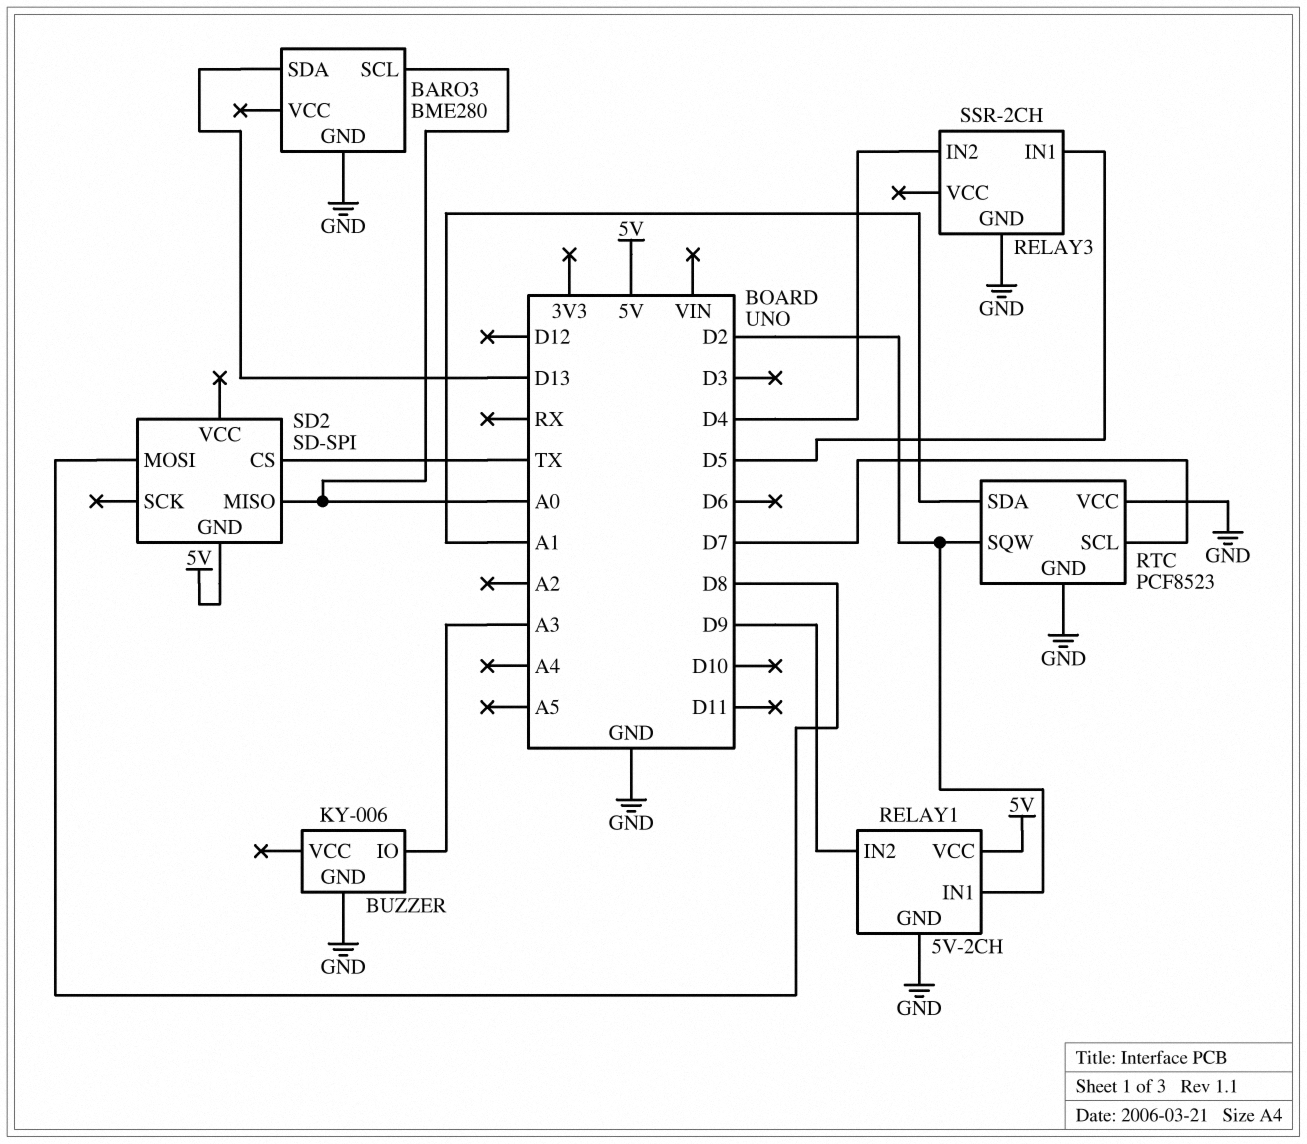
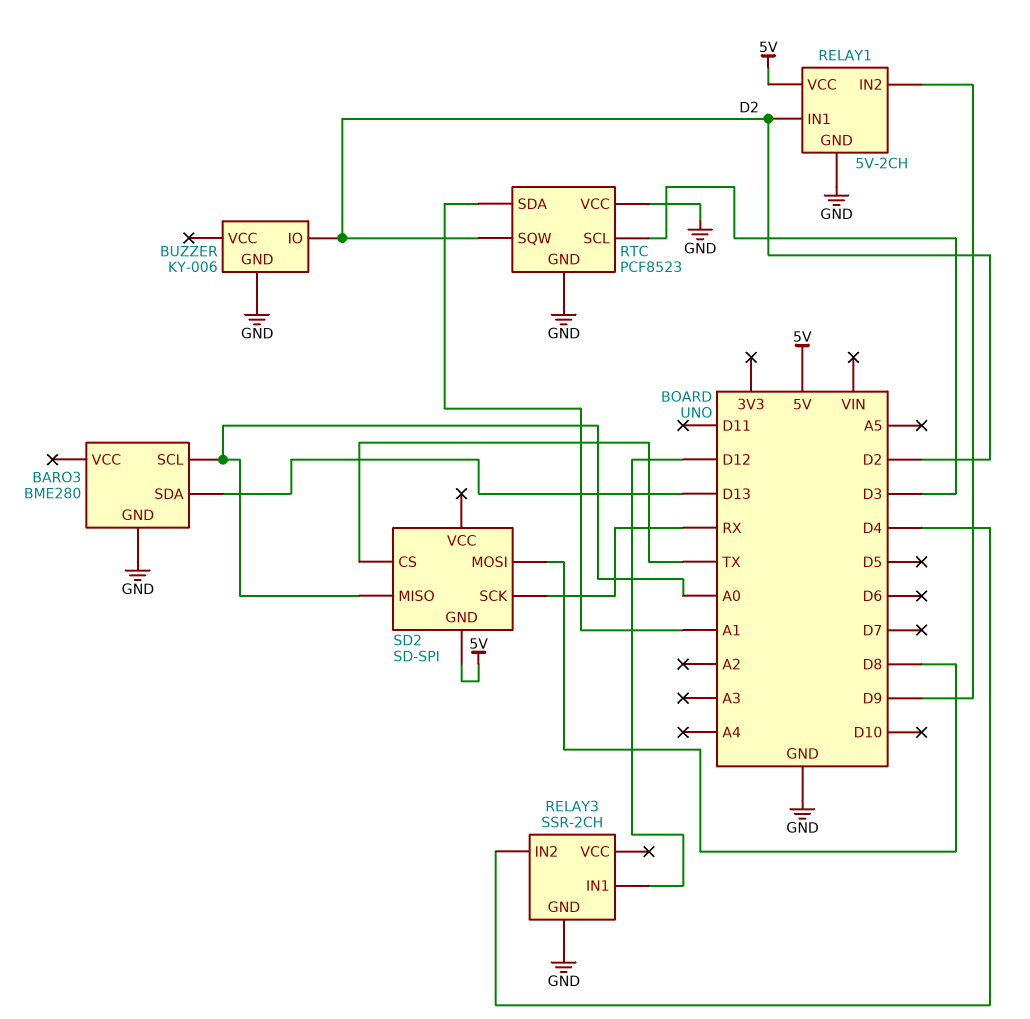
BUZZER pin IO: A3 -> D2
RELAY3 pin IN1: D5 -> D12
RTC pin SCL: D7 -> D3
SD2 pin SCK: none -> RX

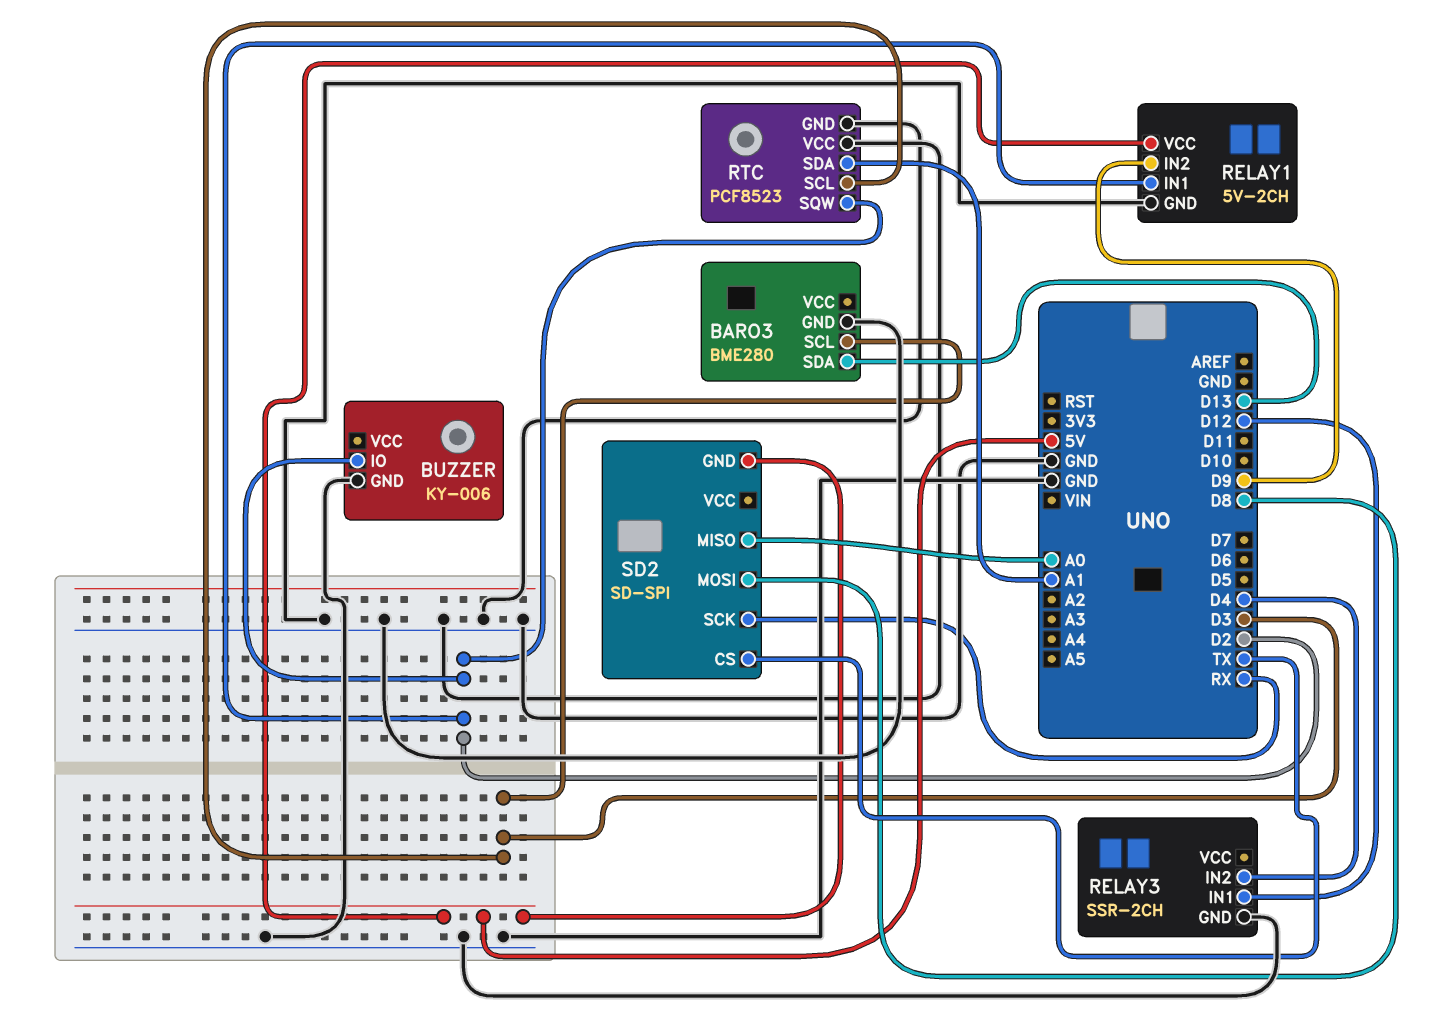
BARO3 pin SCL: A0 -> D3

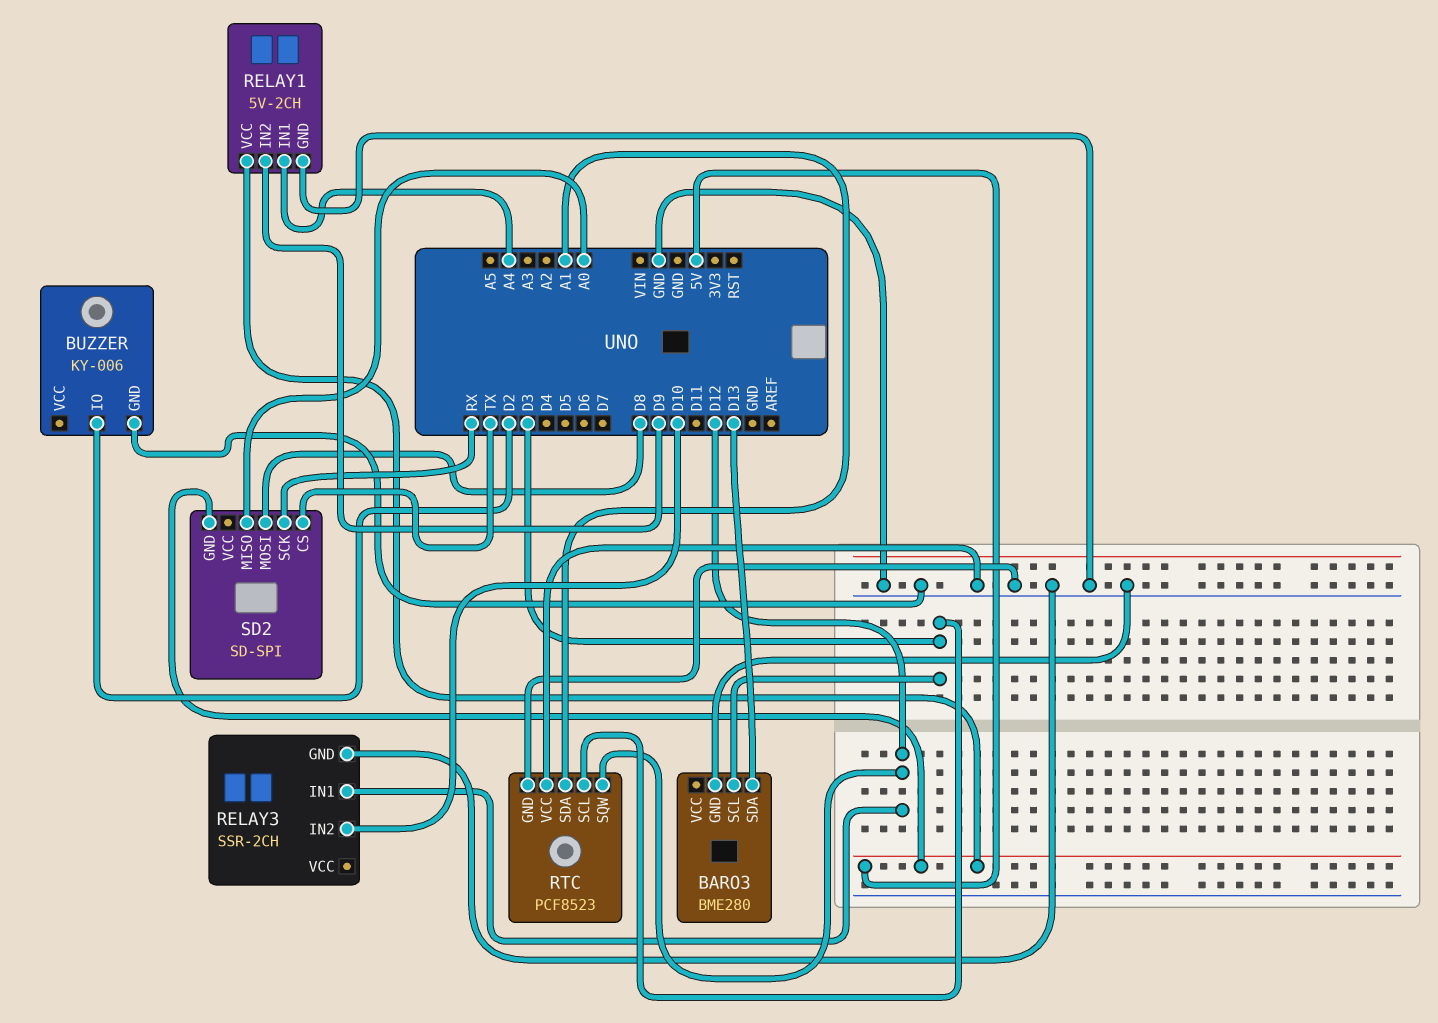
RELAY1 pin IN1: D2 -> A4
RELAY3 pin IN2: D4 -> D10
RTC pin SQW: D2 -> D12

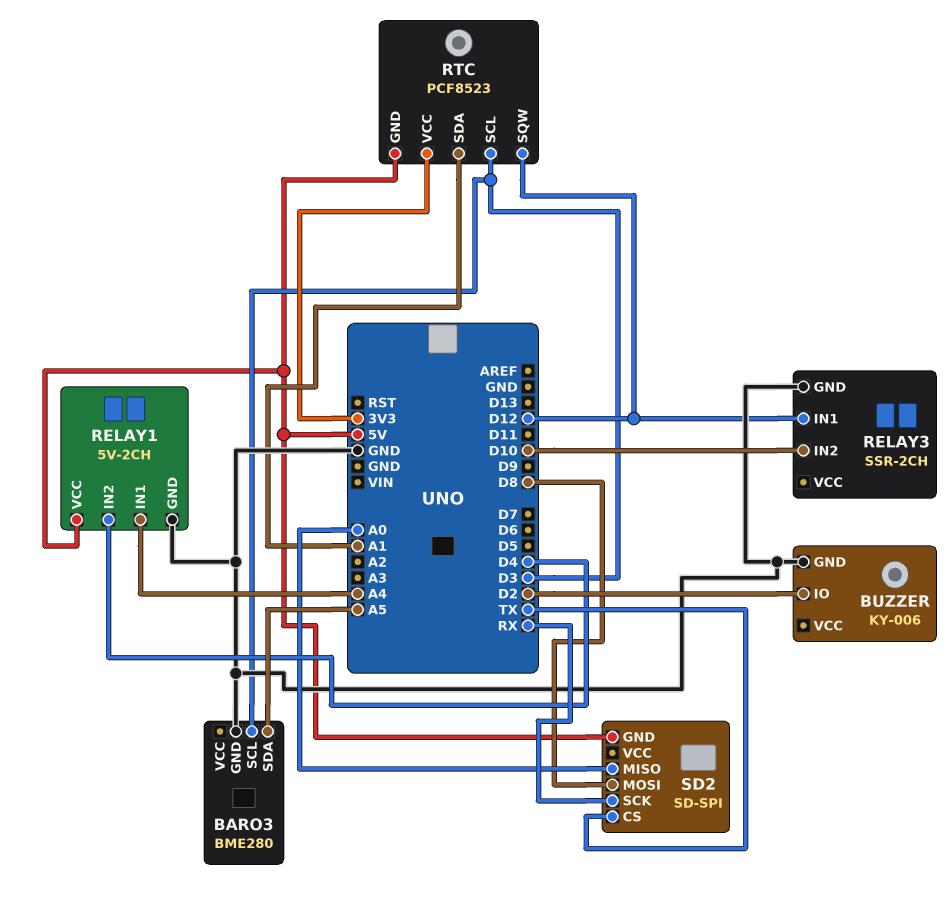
BARO3 pin SDA: D13 -> A5
RELAY1 pin IN2: D9 -> D4
RTC pin GND: GND -> 5V
RTC pin VCC: GND -> 3V3

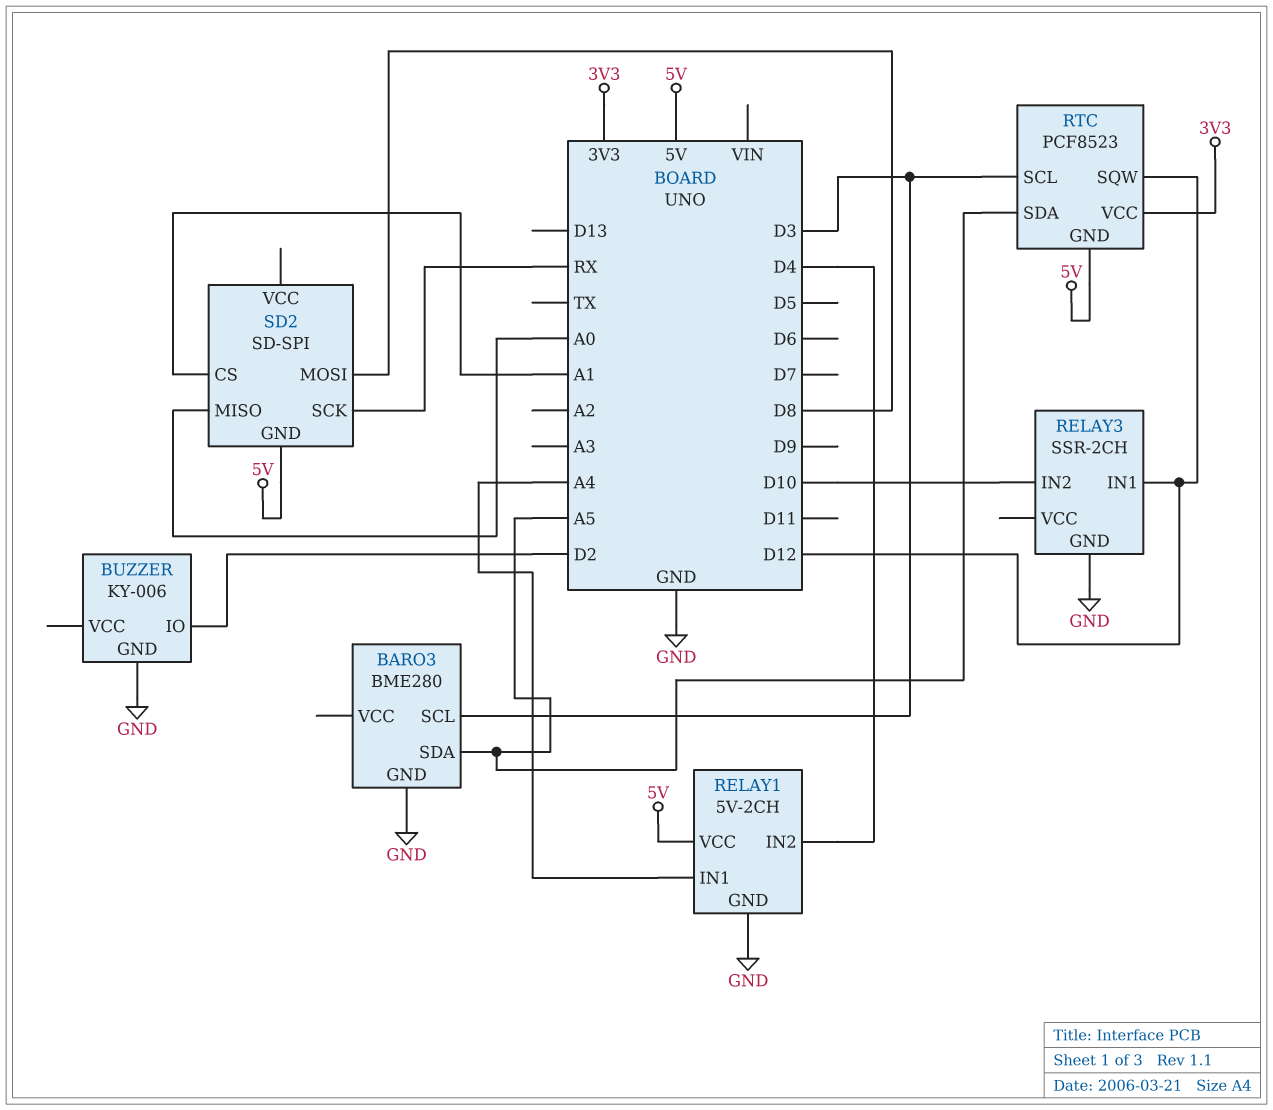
RTC pin SDA: A1 -> A5
SD2 pin CS: TX -> A1

